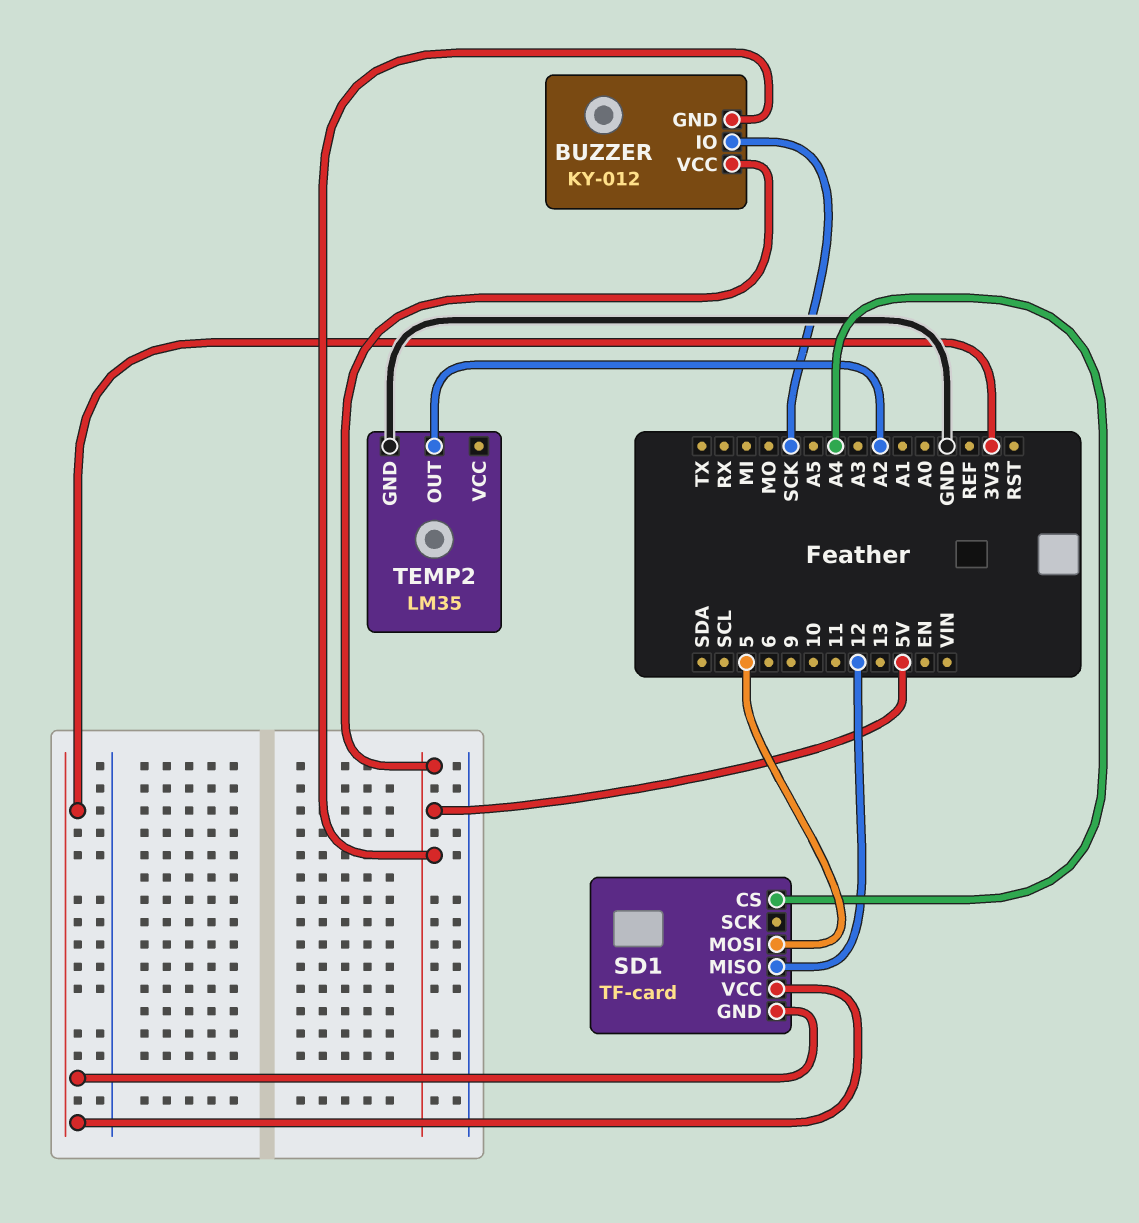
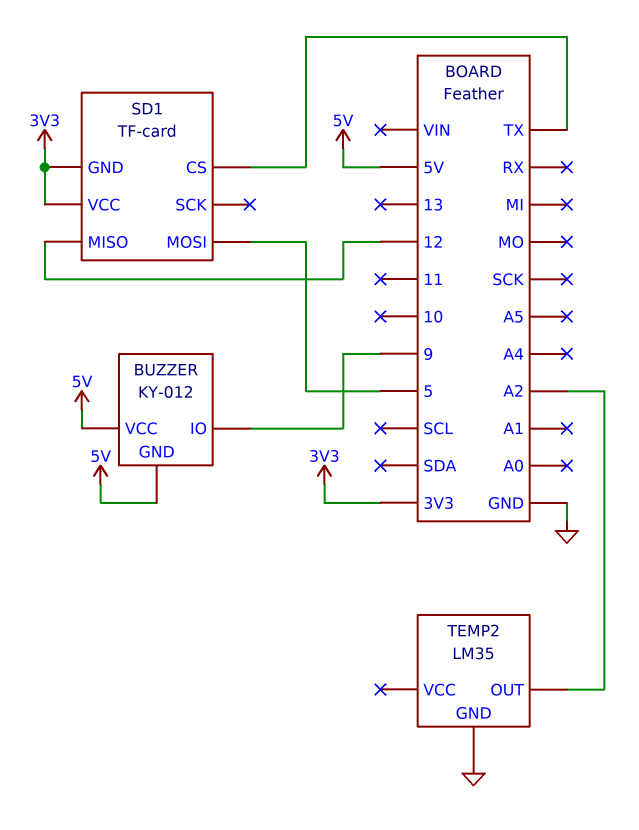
BUZZER pin IO: SCK -> 9
SD1 pin CS: A4 -> TX

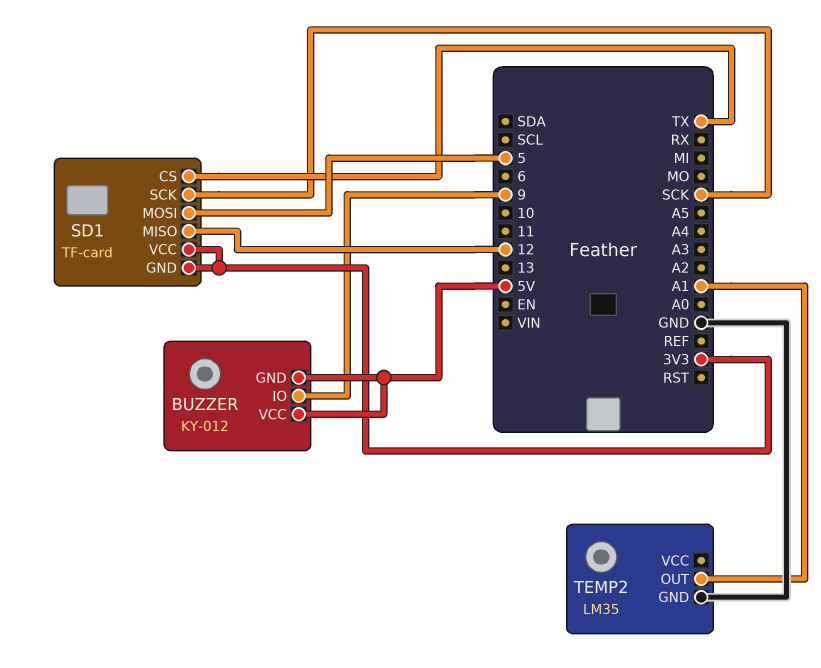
SD1 pin SCK: none -> SCK
TEMP2 pin OUT: A2 -> A1

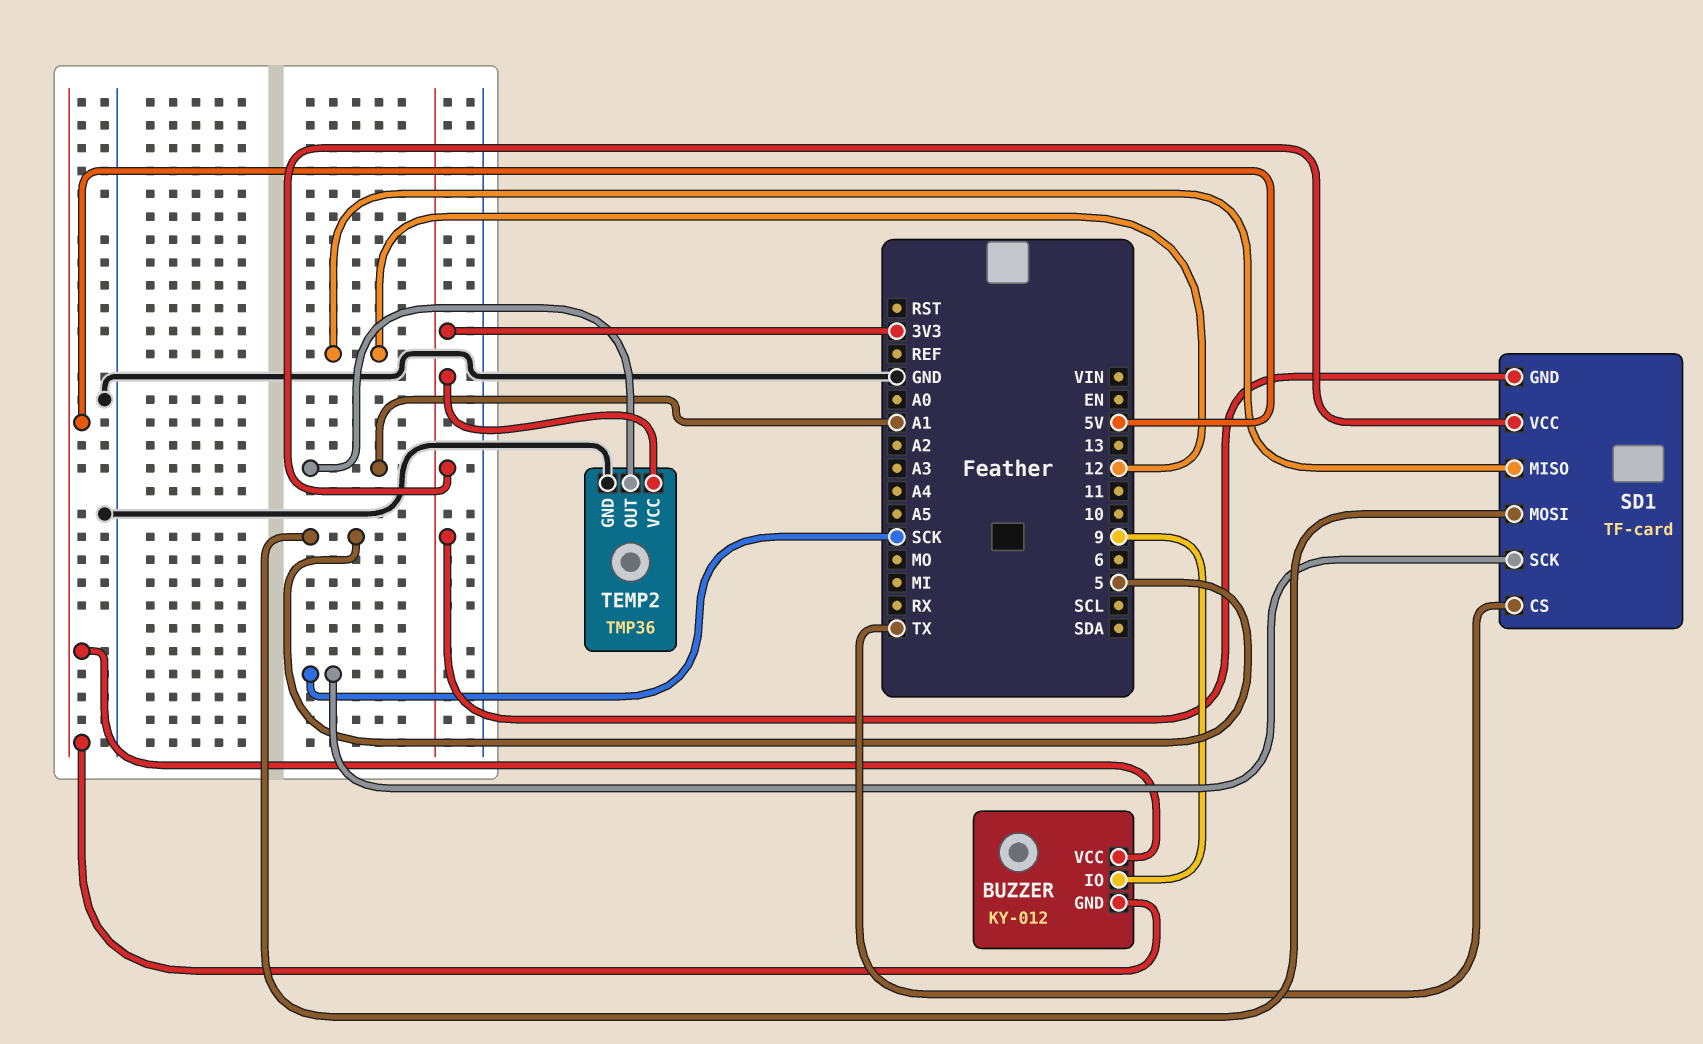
TEMP2: LM35 -> TMP36
TEMP2 pin VCC: none -> 3V3

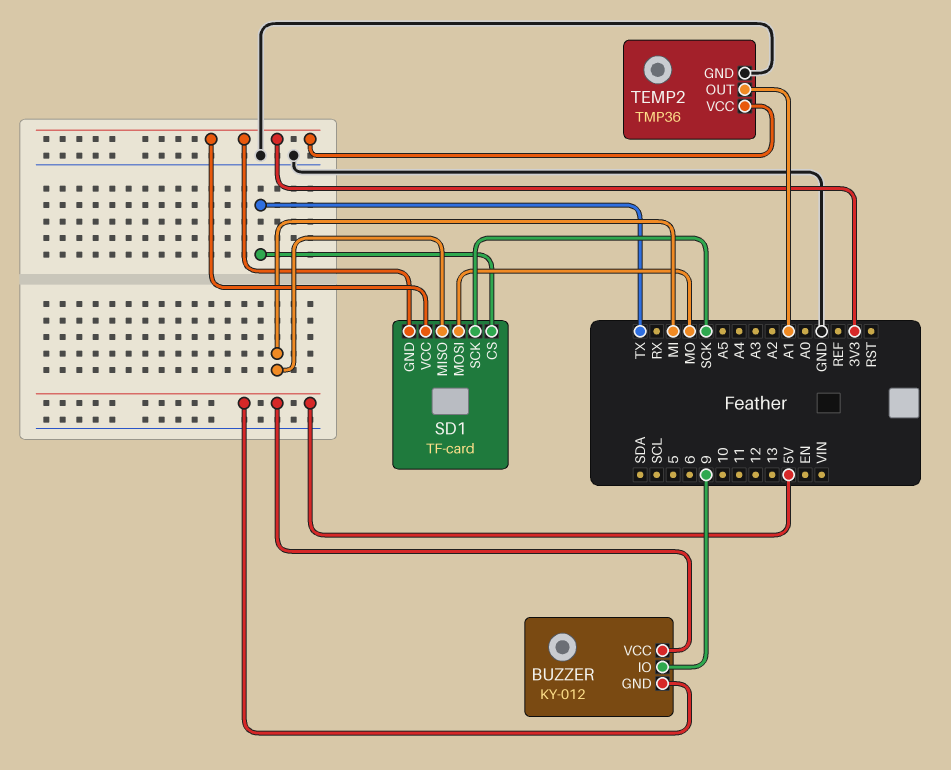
SD1 pin MISO: 12 -> MI
SD1 pin MOSI: 5 -> MO

